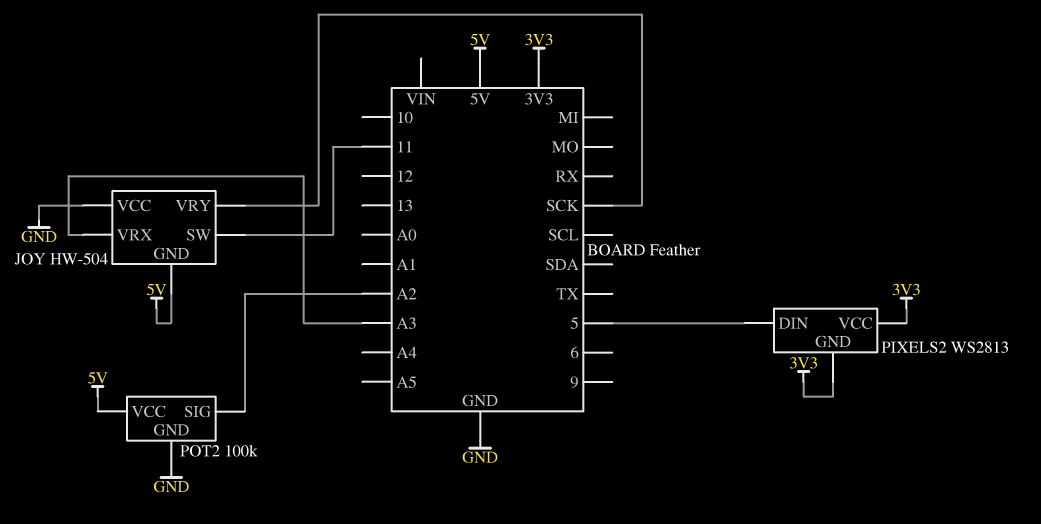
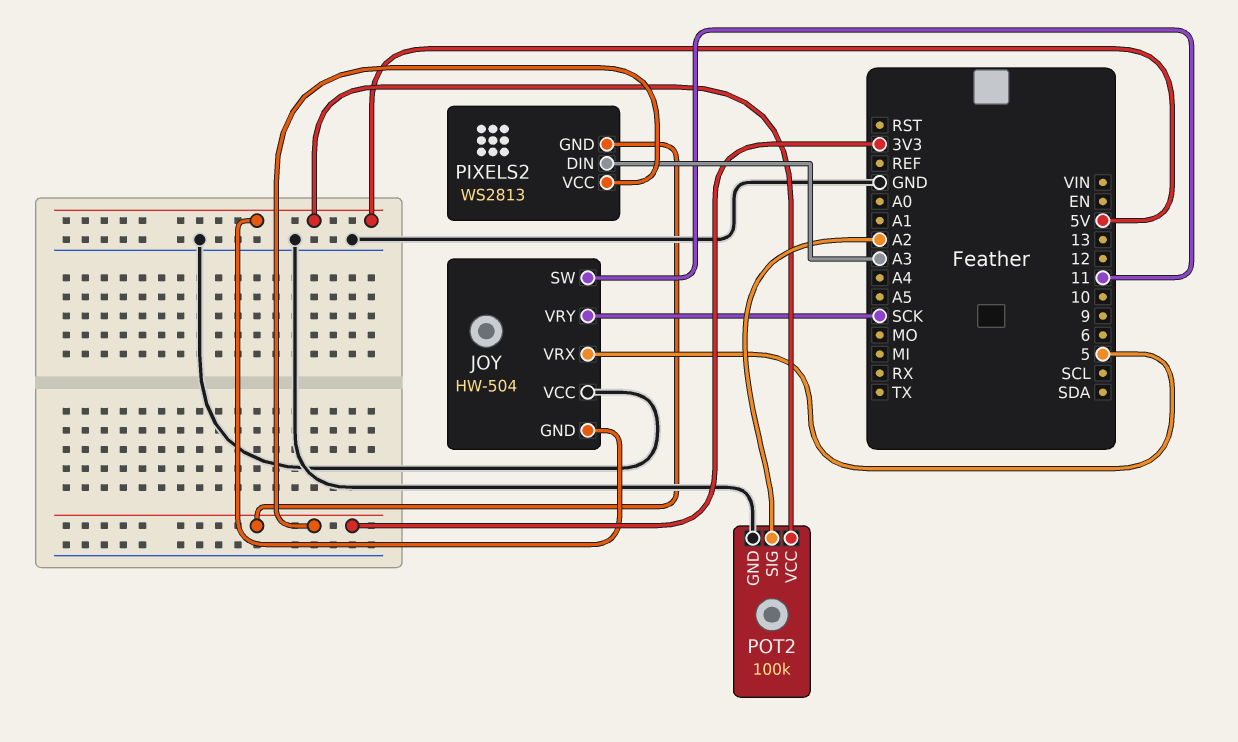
JOY pin VRX: A3 -> 5
PIXELS2 pin DIN: 5 -> A3

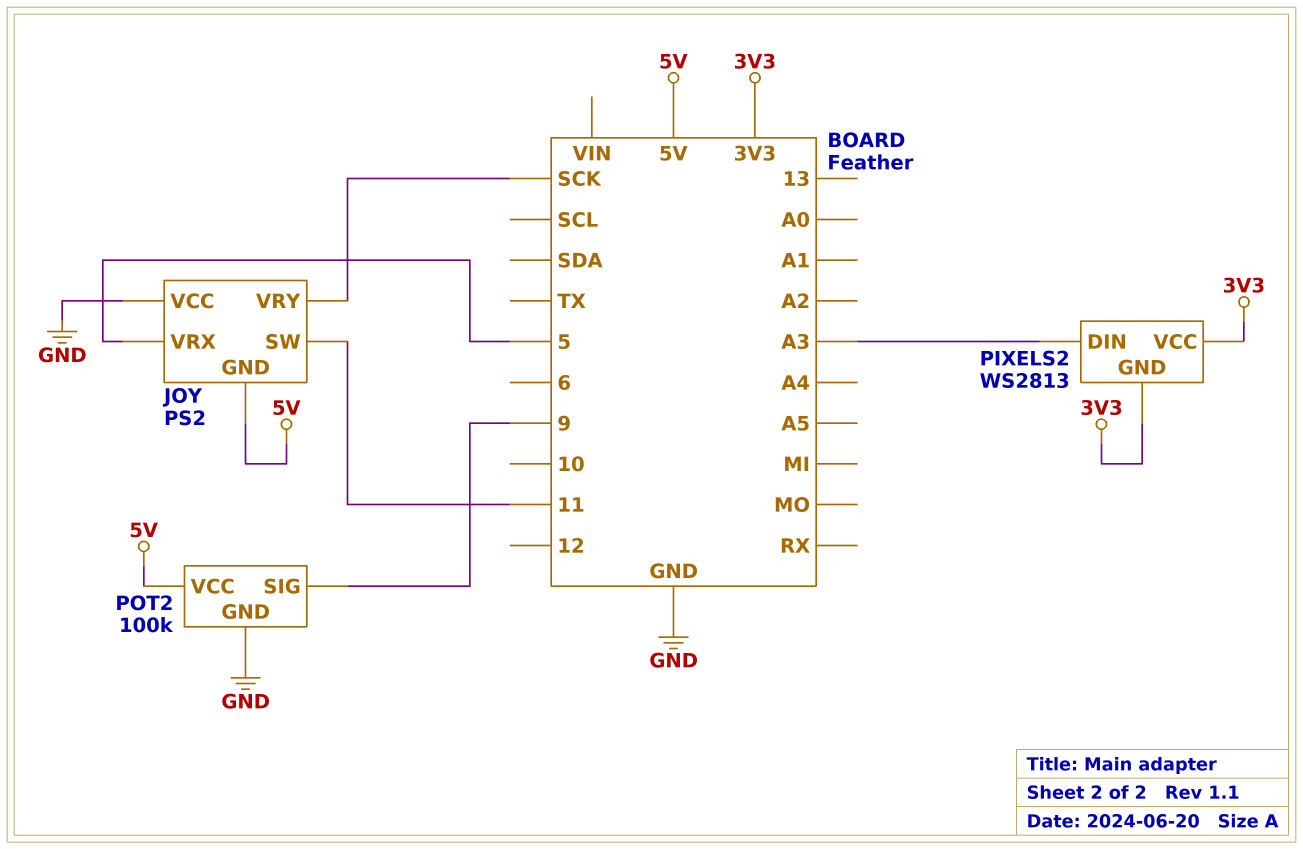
JOY: HW-504 -> PS2
POT2 pin SIG: A2 -> 9

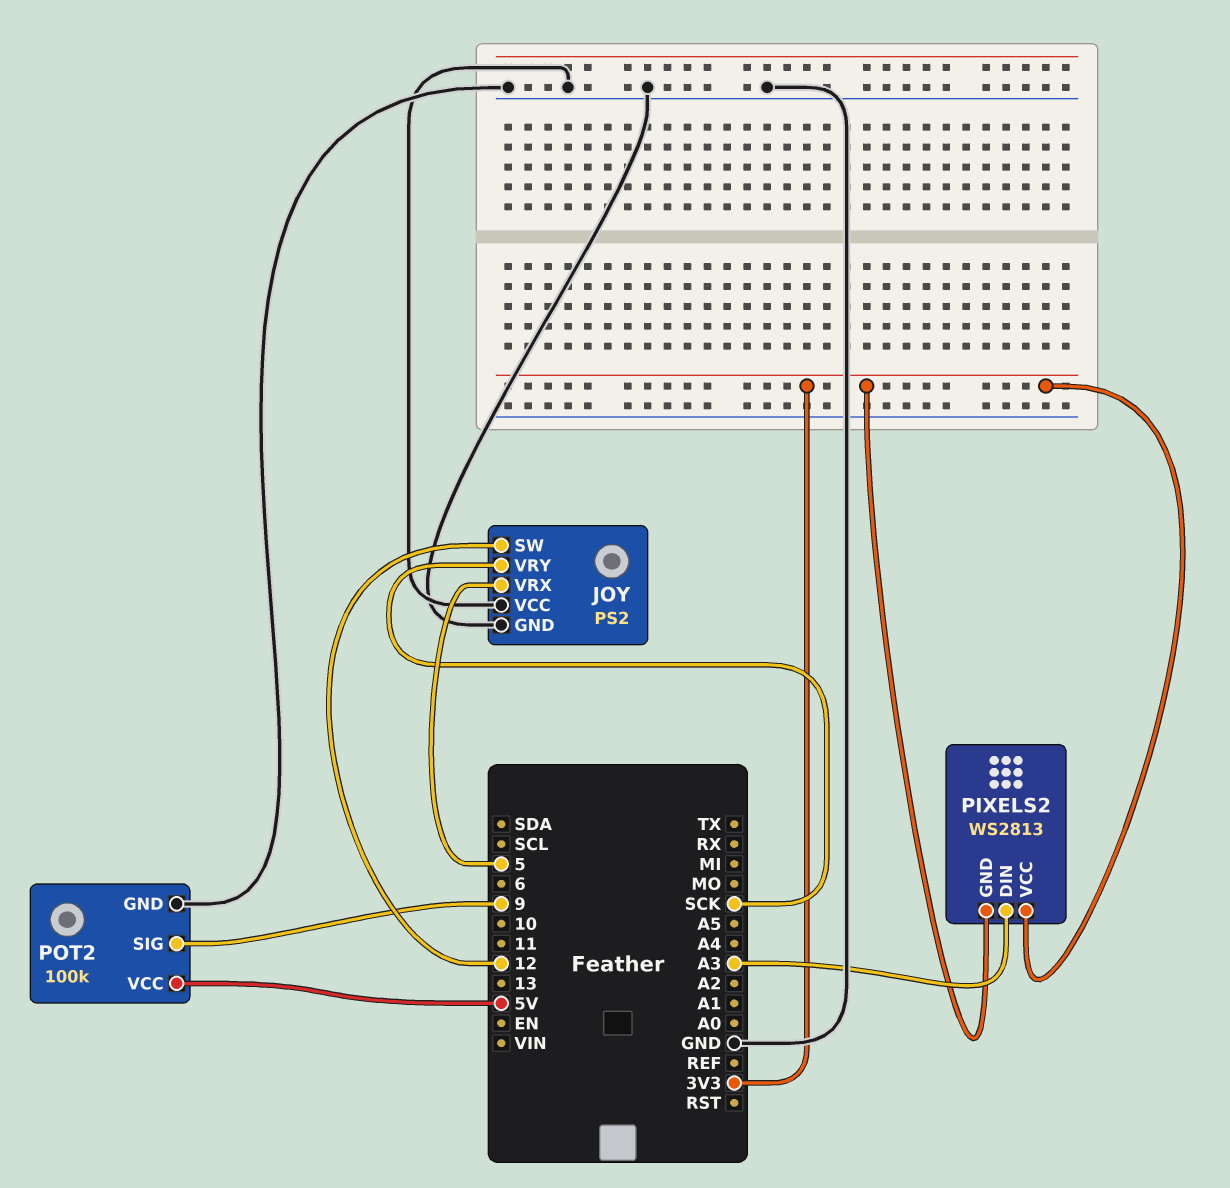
JOY pin GND: 5V -> GND
JOY pin SW: 11 -> 12

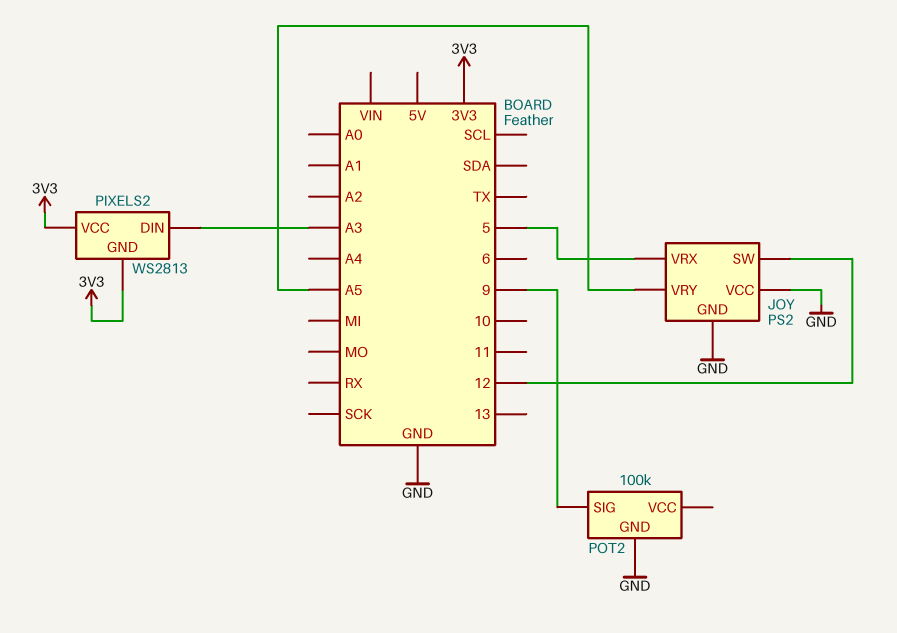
JOY pin VRY: SCK -> A5
POT2 pin VCC: 5V -> none

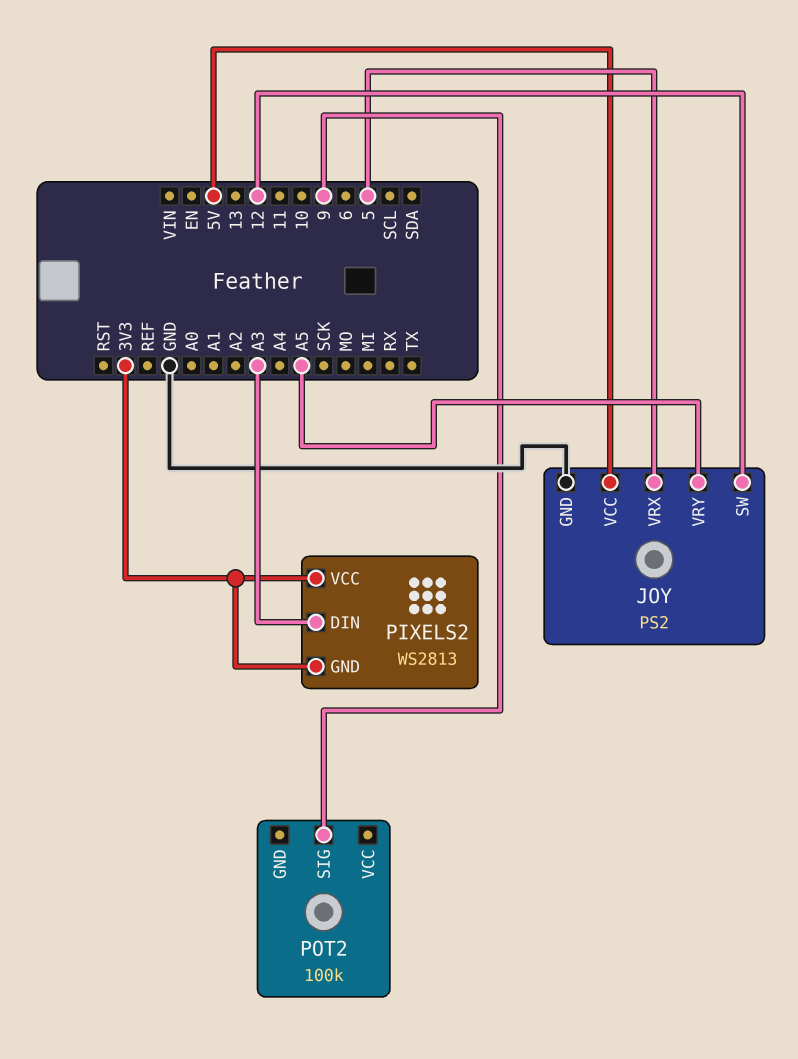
JOY pin VCC: GND -> 5V
POT2 pin GND: GND -> none

